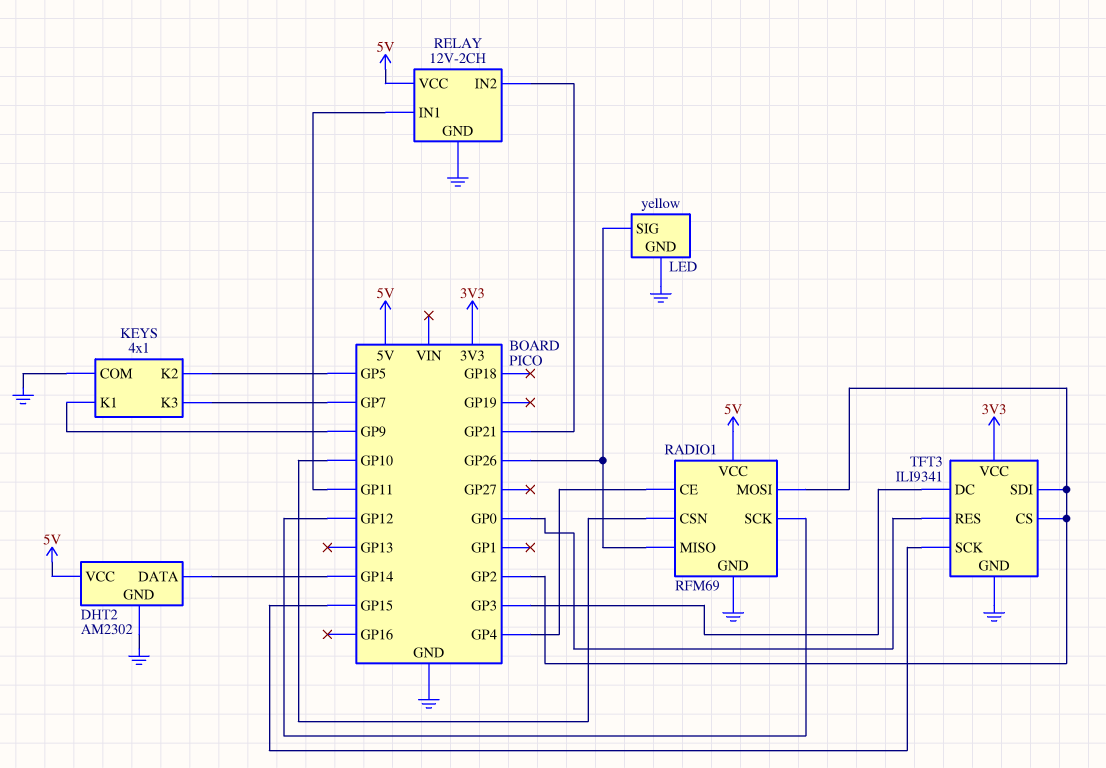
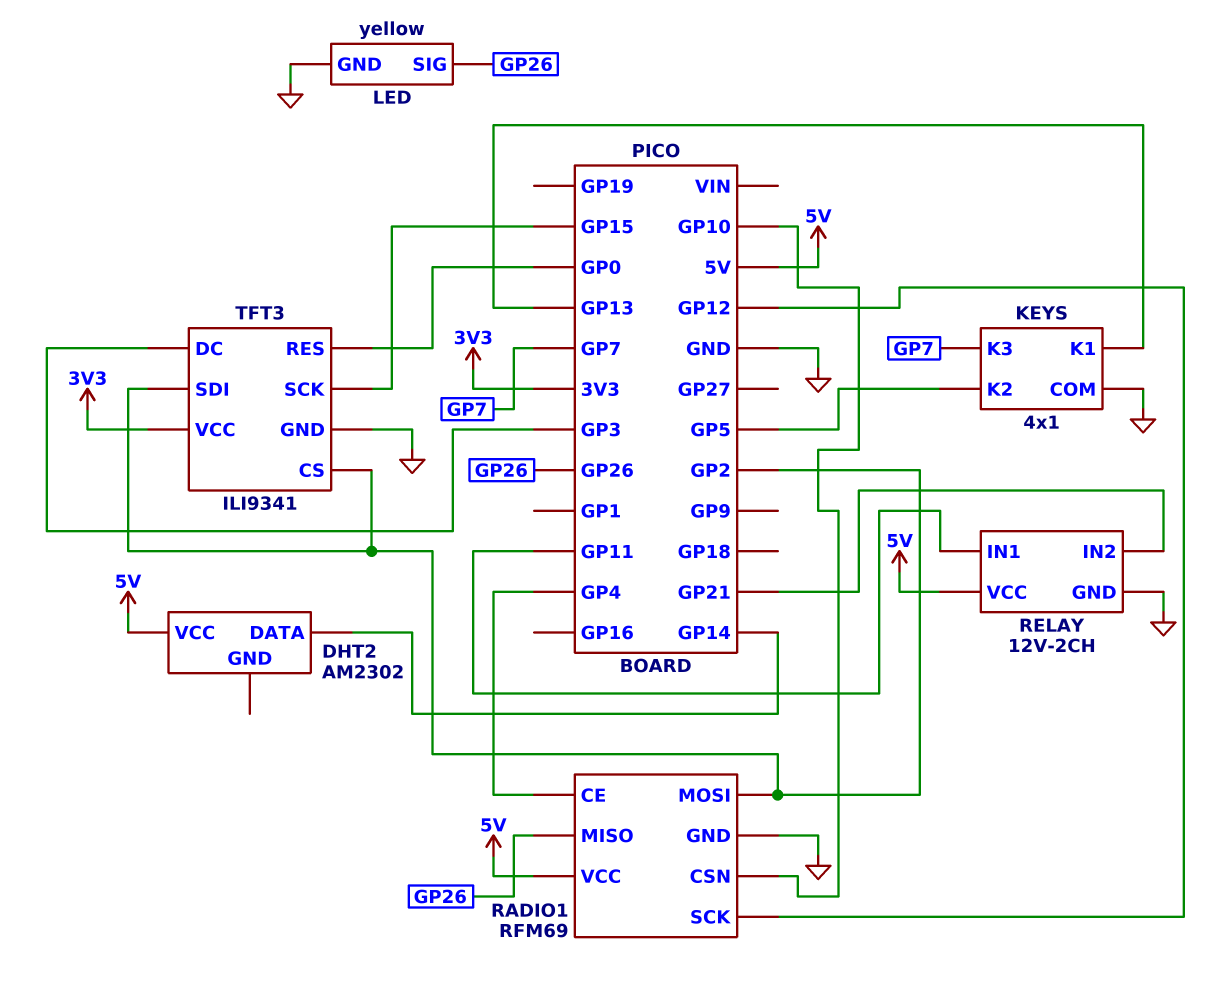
DHT2 pin GND: GND -> none
KEYS pin K1: GP9 -> GP13

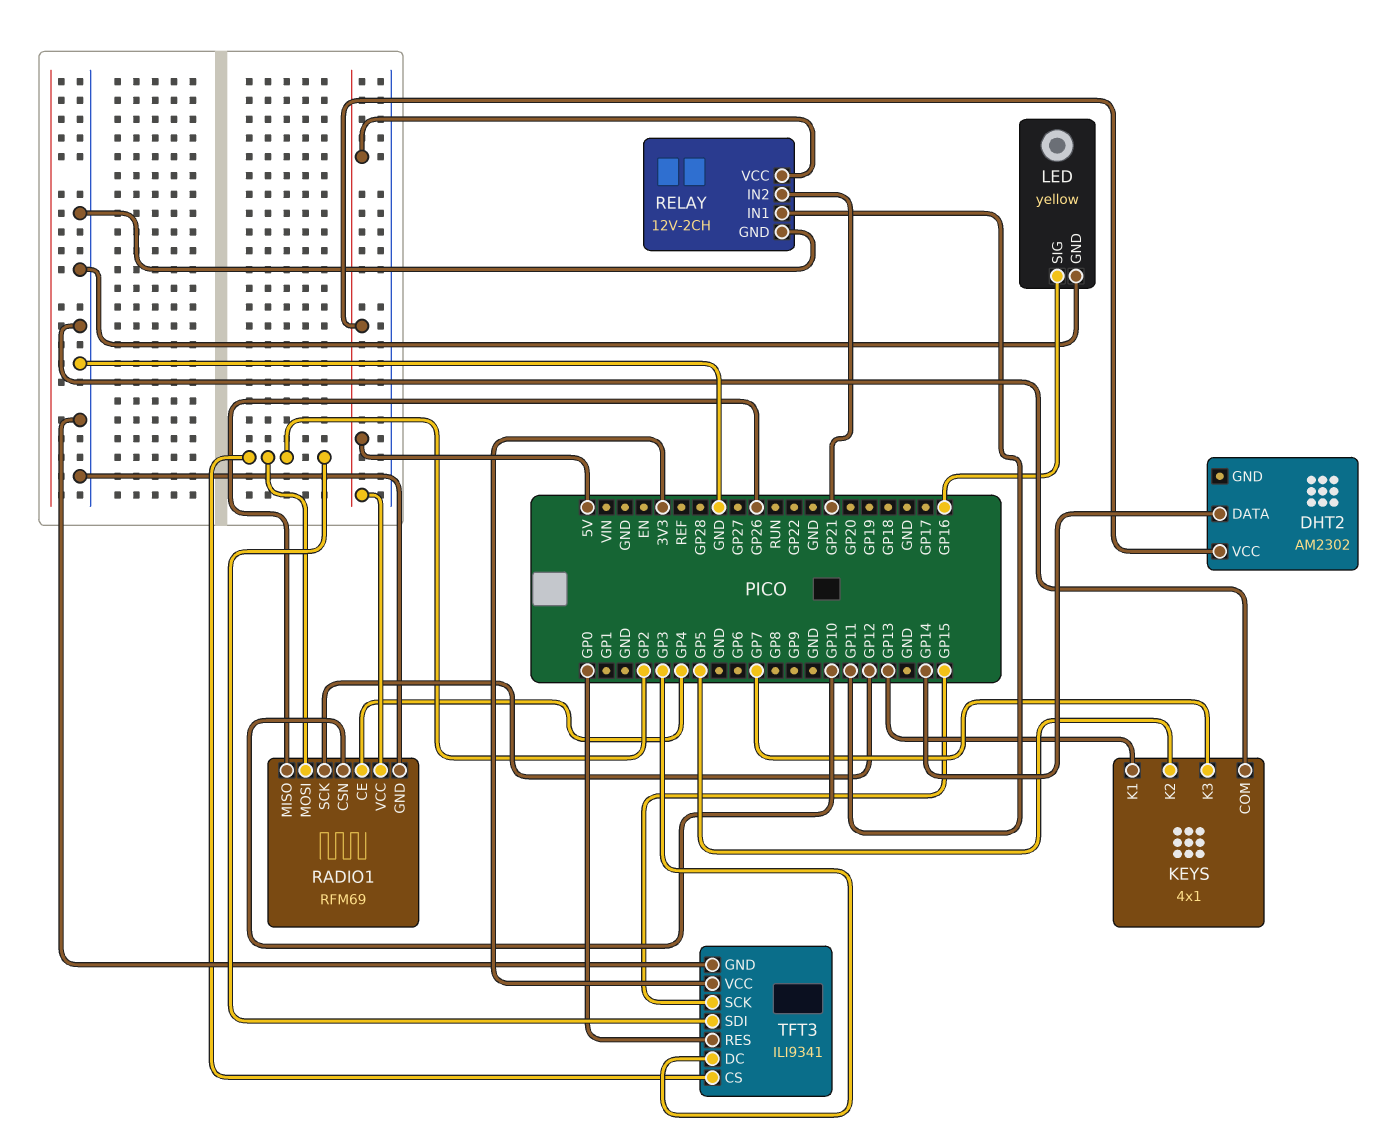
LED pin SIG: GP26 -> GP16

